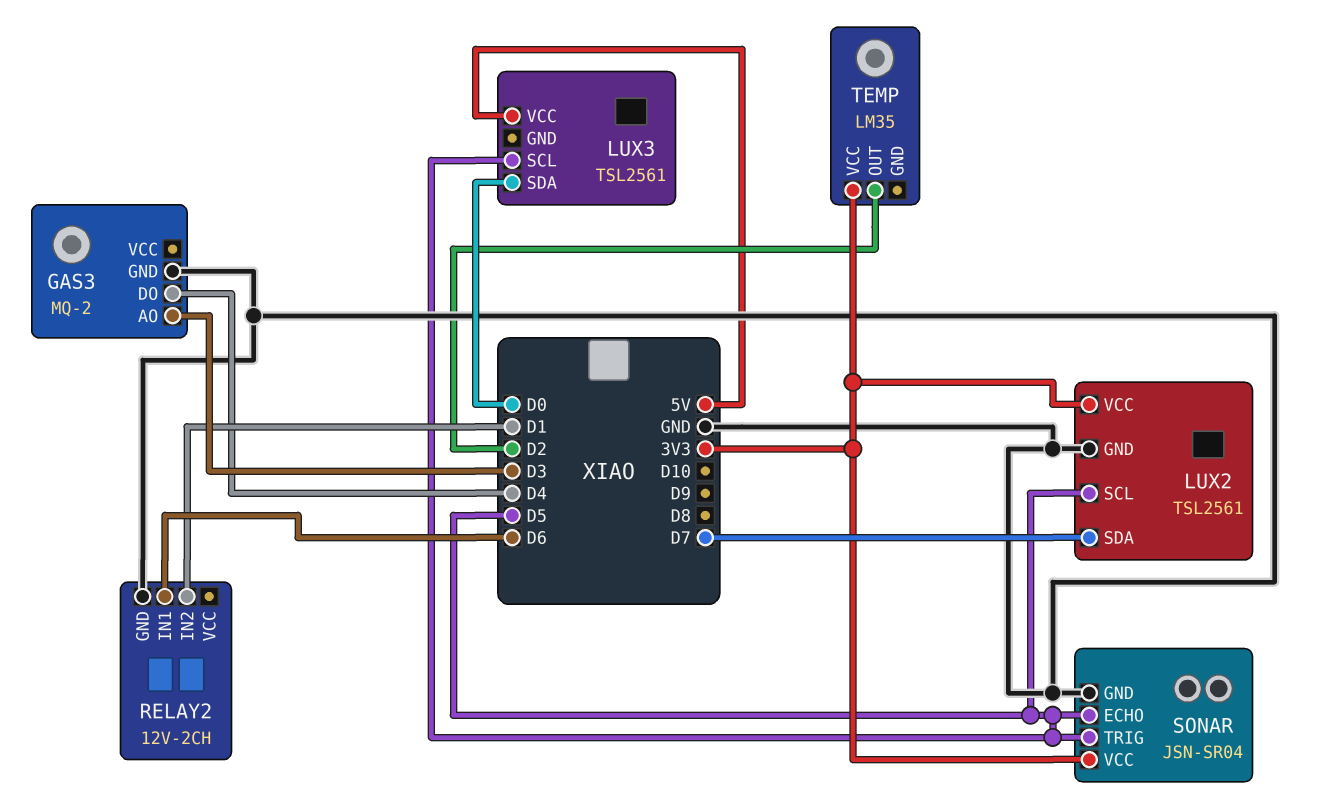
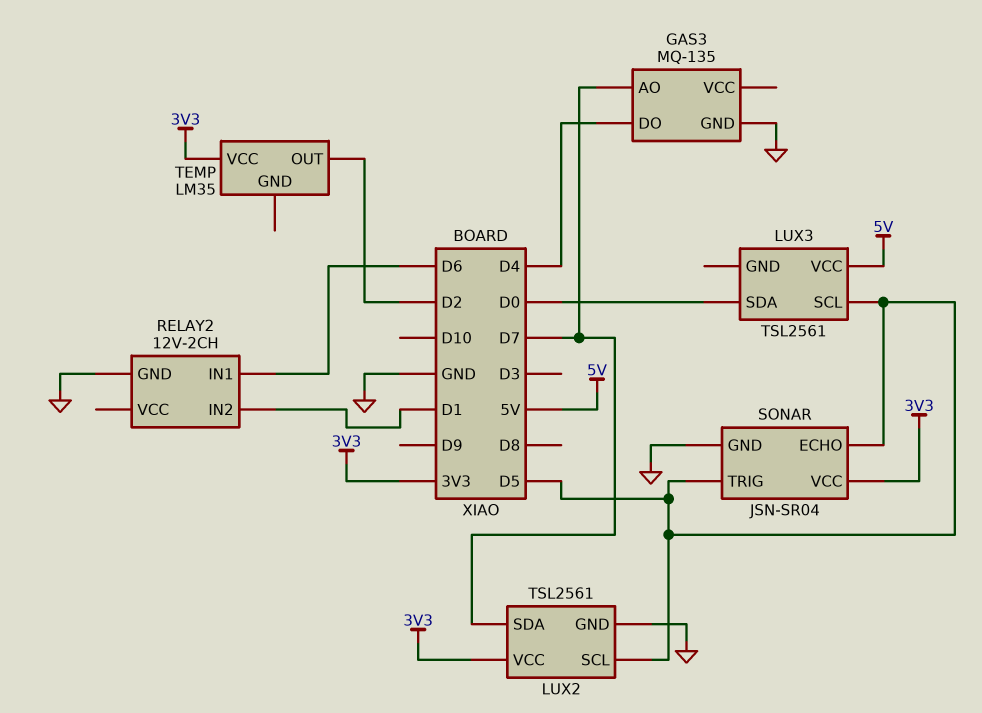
GAS3: MQ-2 -> MQ-135
GAS3 pin AO: D3 -> D7

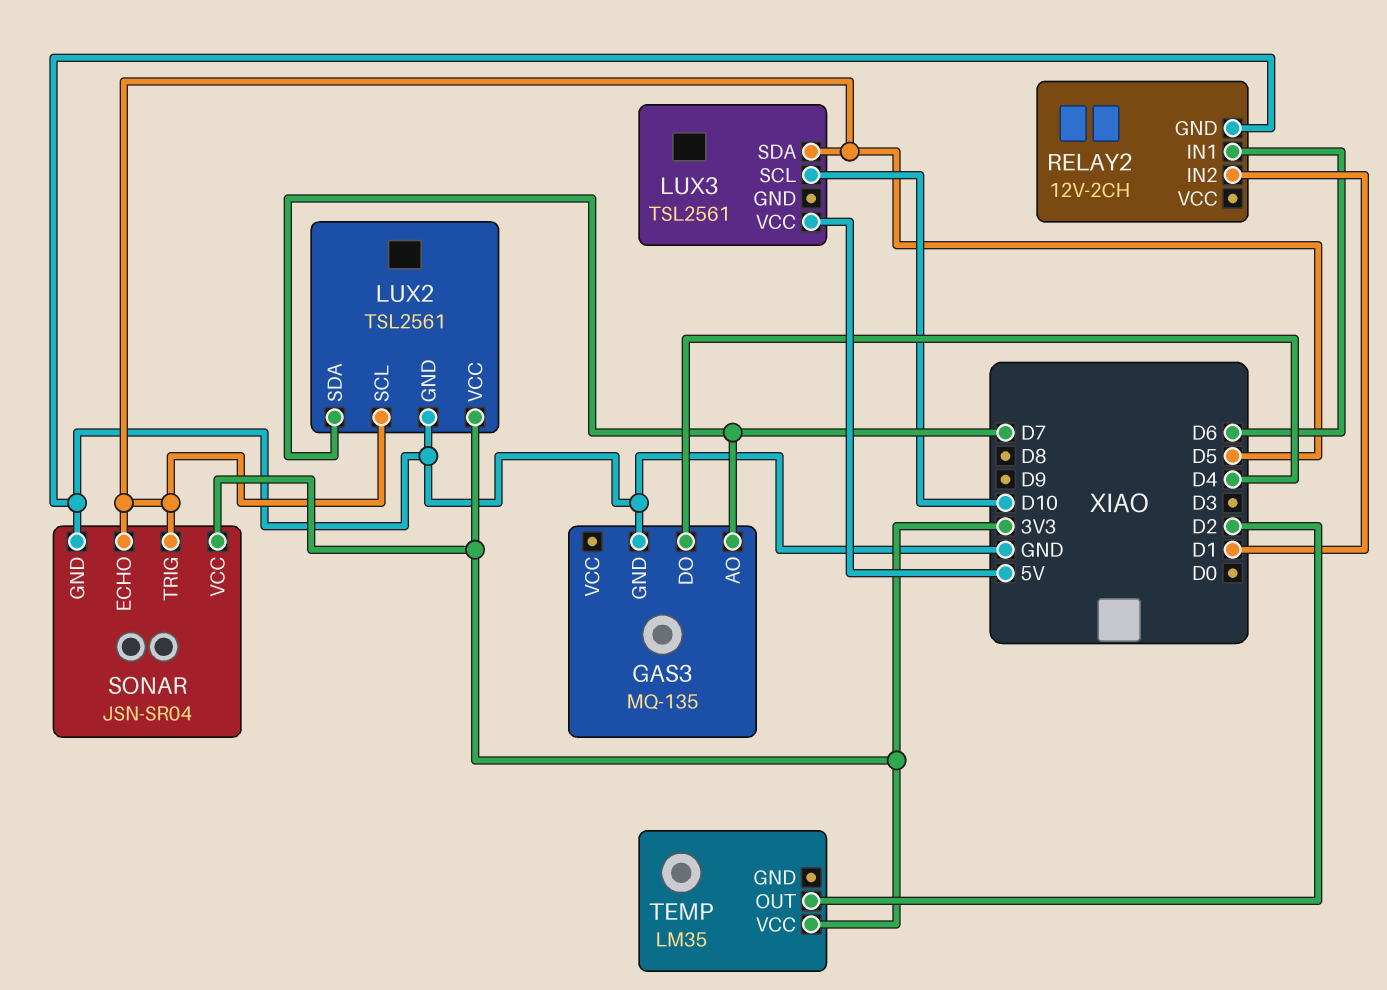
LUX3 pin SCL: D5 -> D10
LUX3 pin SDA: D0 -> D5

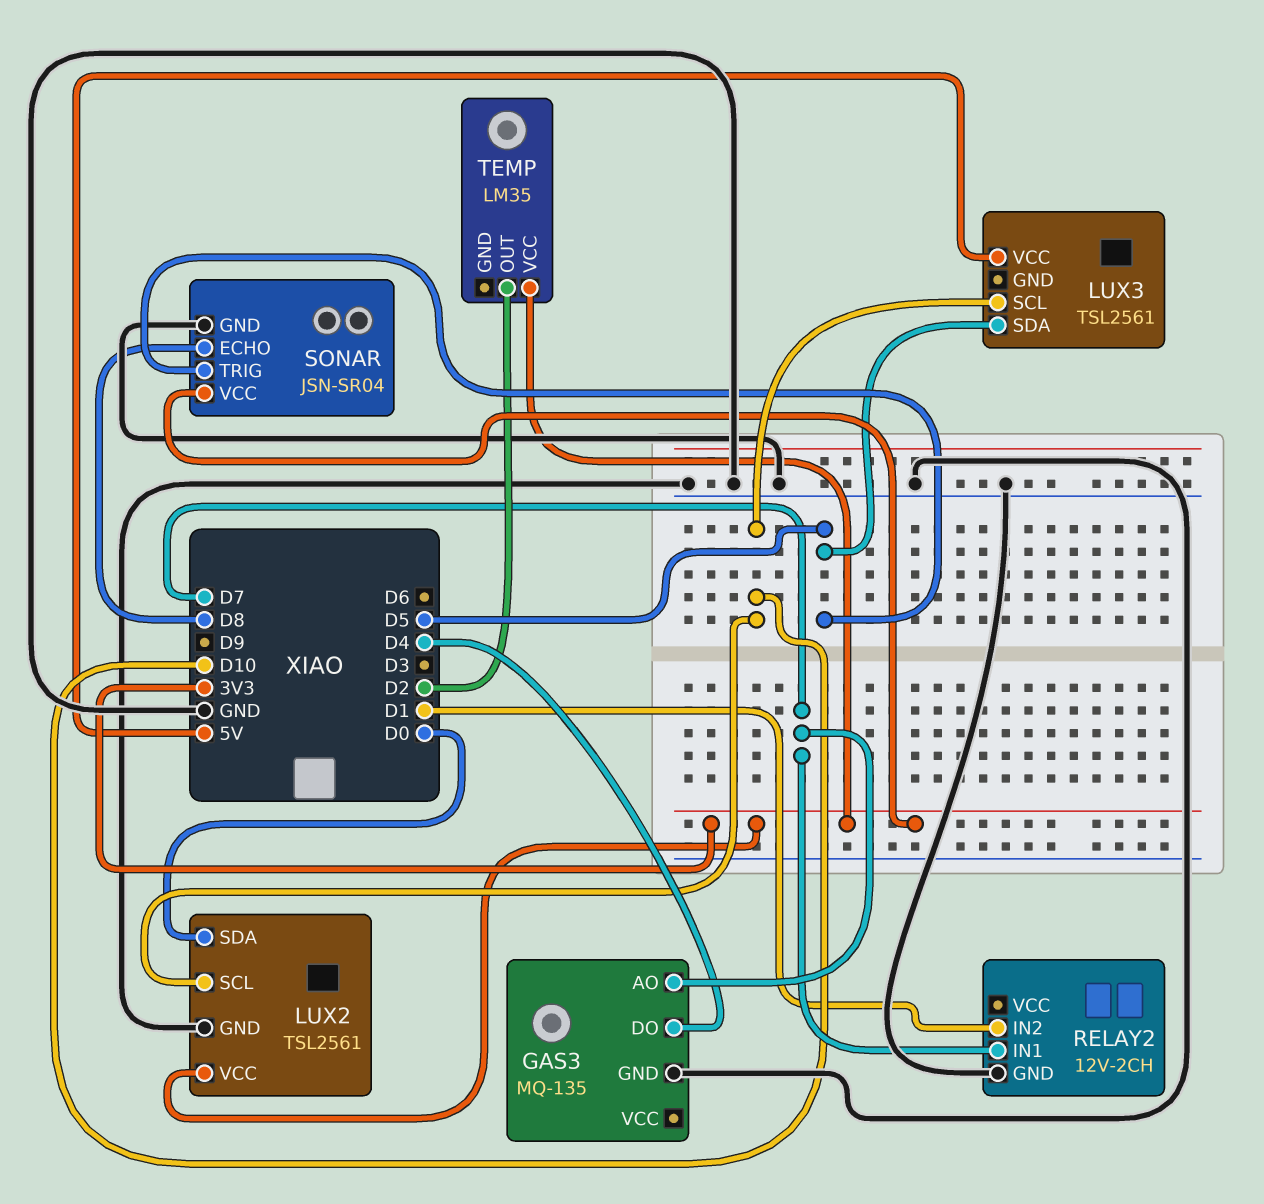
LUX2 pin SCL: D5 -> D10
LUX2 pin SDA: D7 -> D0
RELAY2 pin IN1: D6 -> D7
SONAR pin ECHO: D5 -> D8

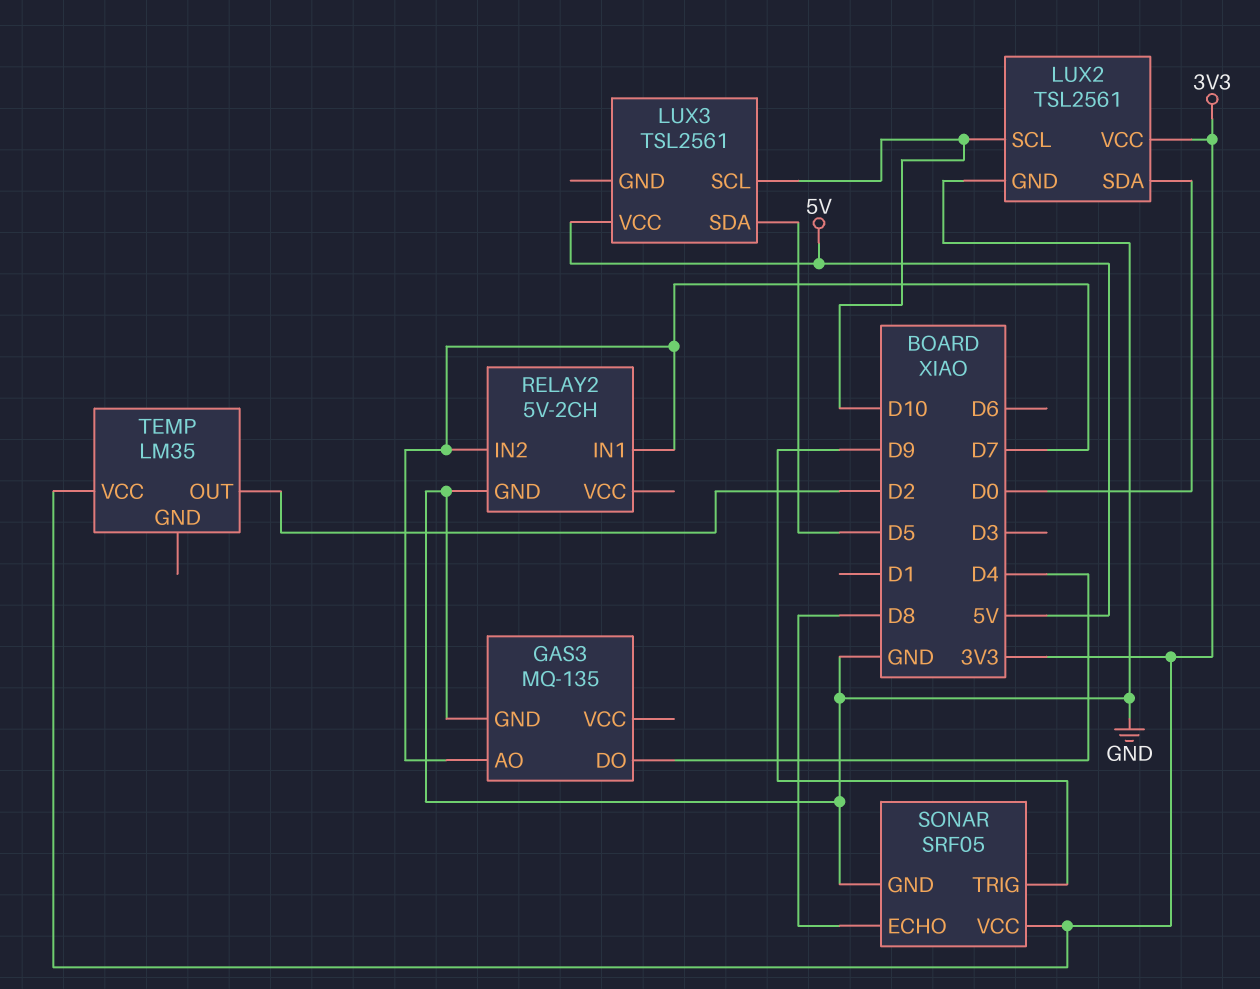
RELAY2: 12V-2CH -> 5V-2CH
RELAY2 pin IN2: D1 -> D7
SONAR: JSN-SR04 -> SRF05
SONAR pin TRIG: D5 -> D9

